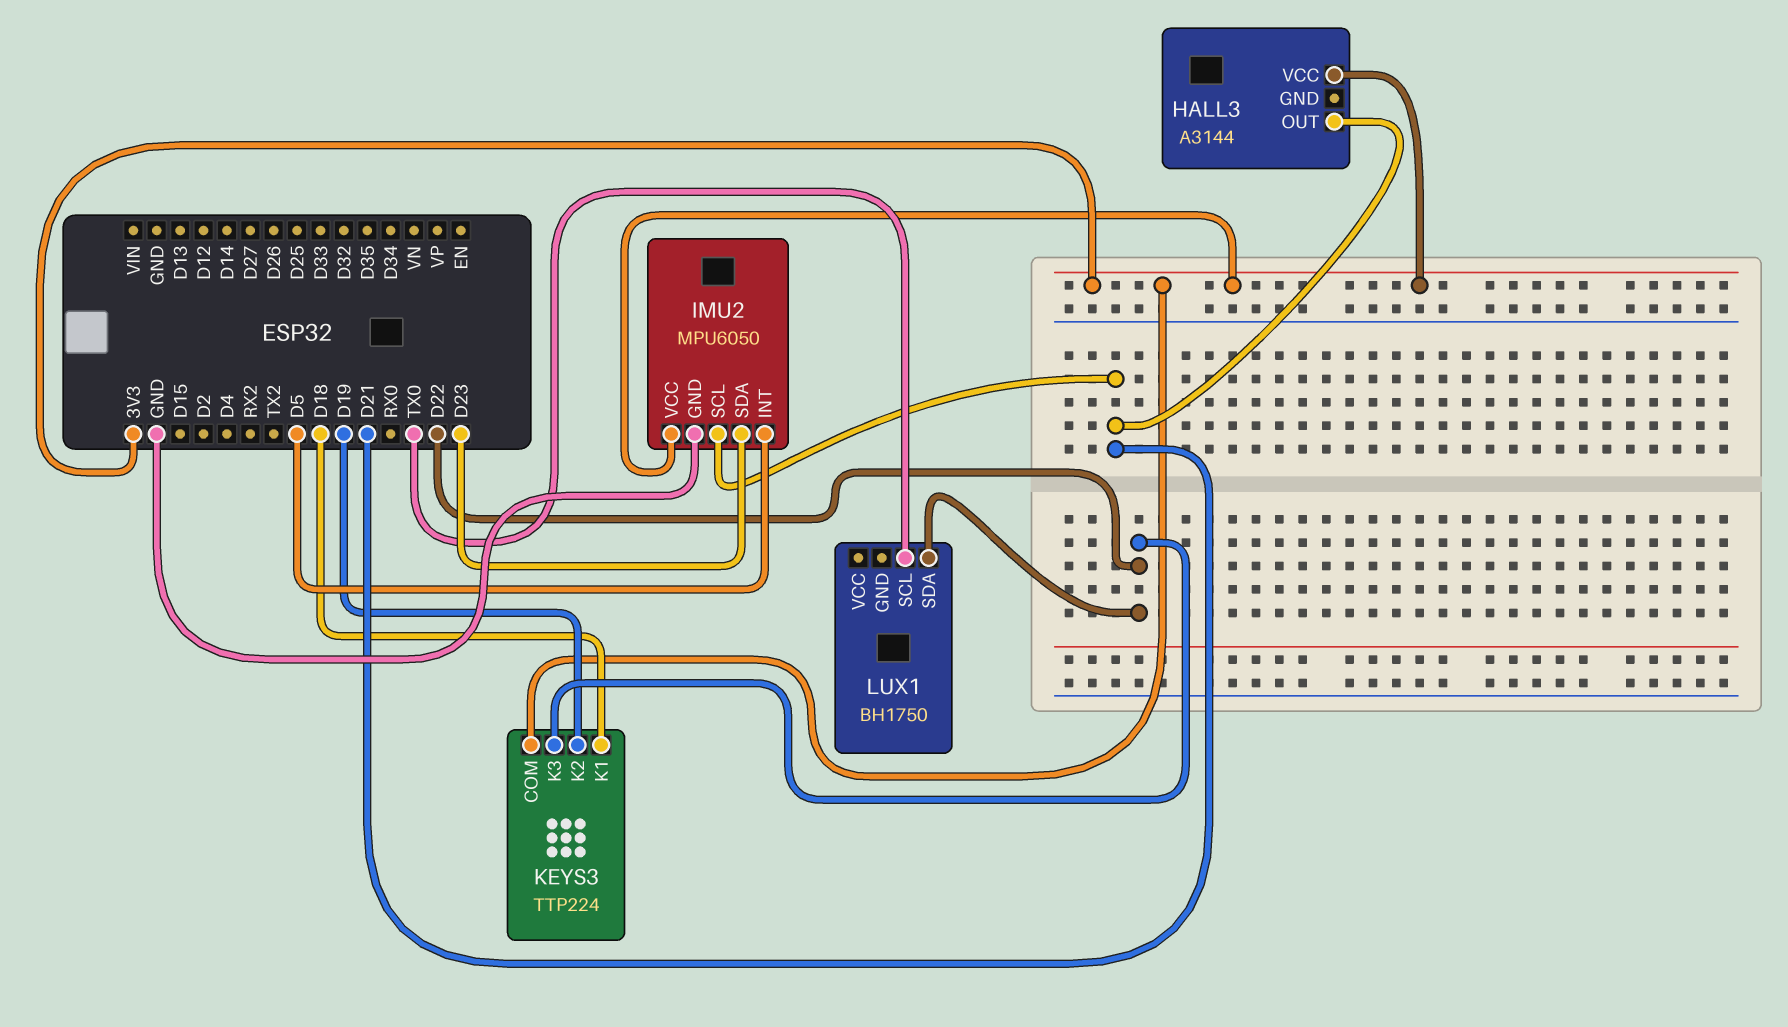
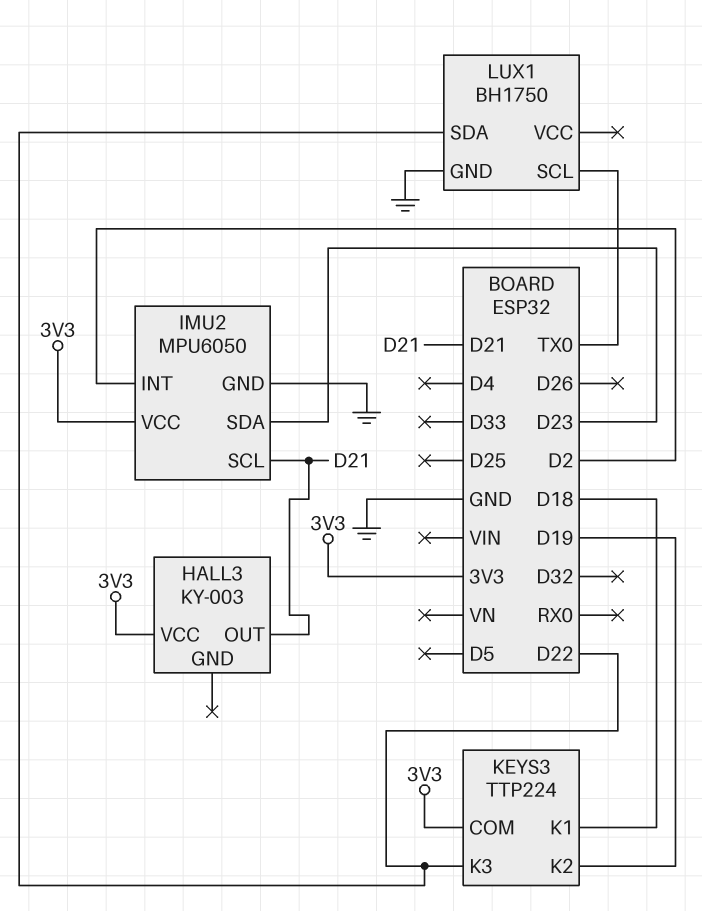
HALL3: A3144 -> KY-003
IMU2 pin INT: D5 -> D2
LUX1 pin GND: none -> GND

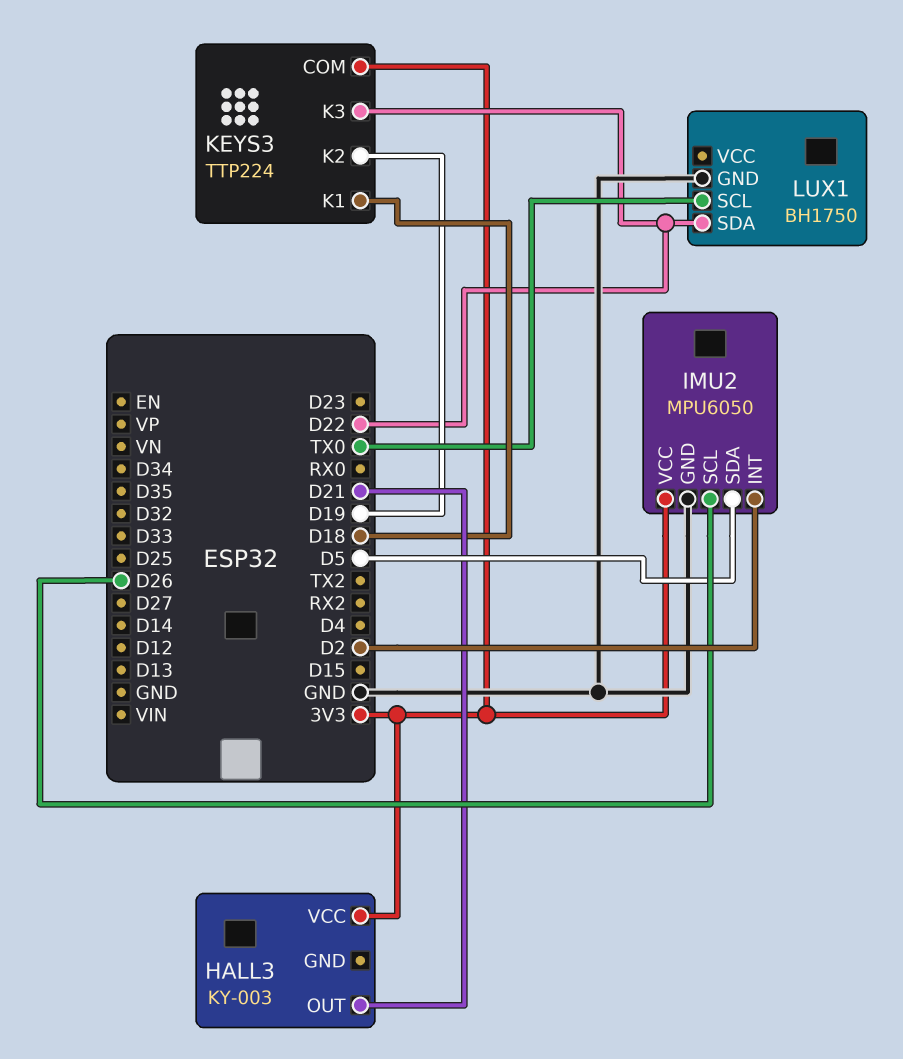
IMU2 pin SCL: D21 -> D26
IMU2 pin SDA: D23 -> D5

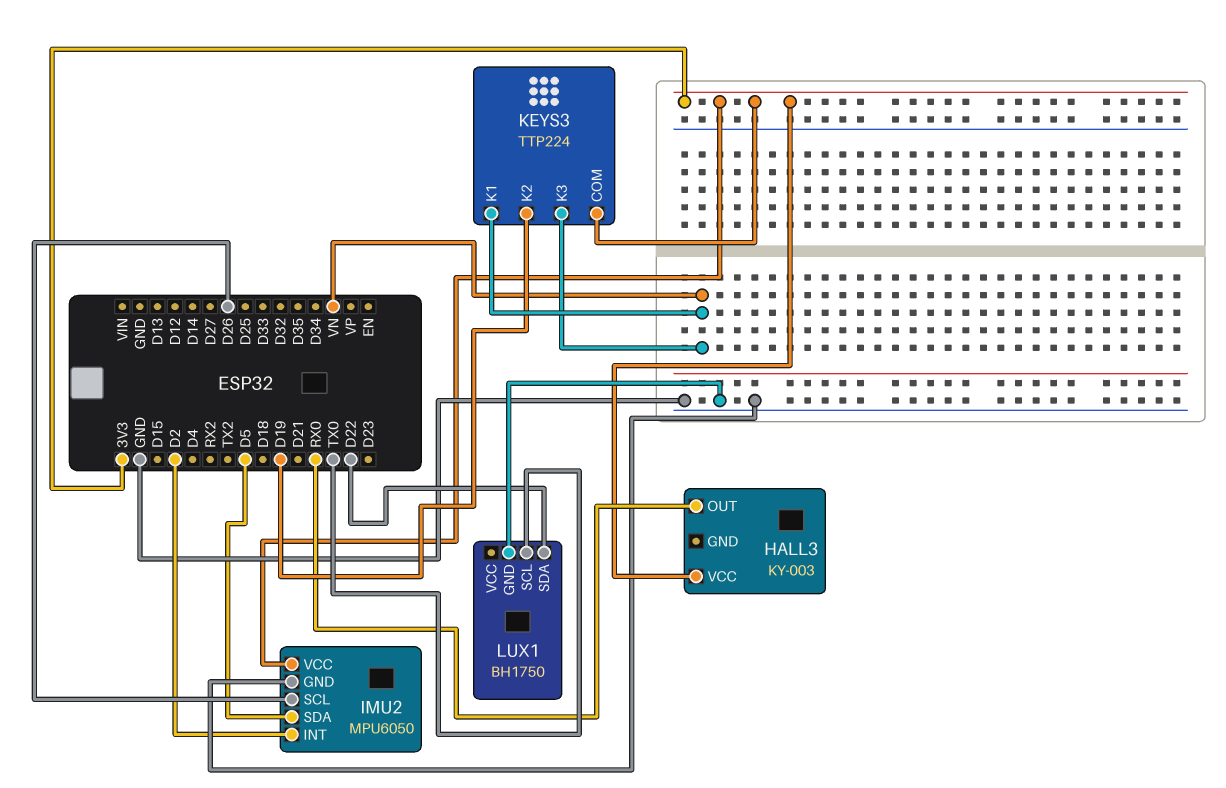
HALL3 pin OUT: D21 -> RX0
KEYS3 pin K1: D18 -> VN
KEYS3 pin K3: D22 -> VN

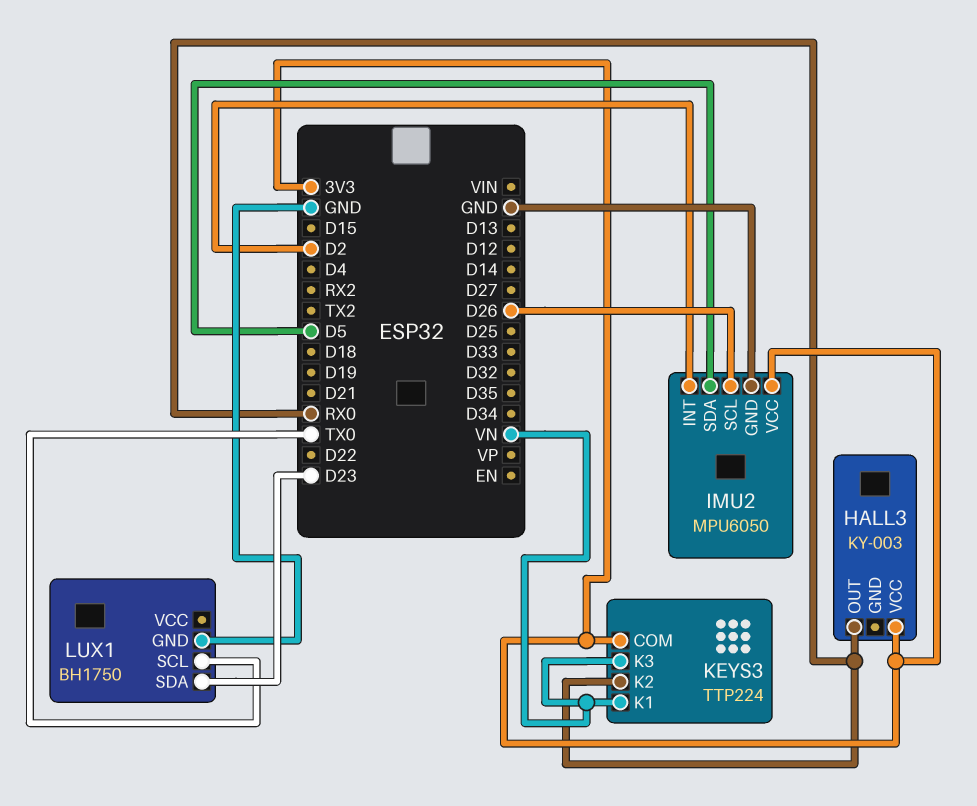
KEYS3 pin K2: D19 -> RX0
LUX1 pin SDA: D22 -> D23

